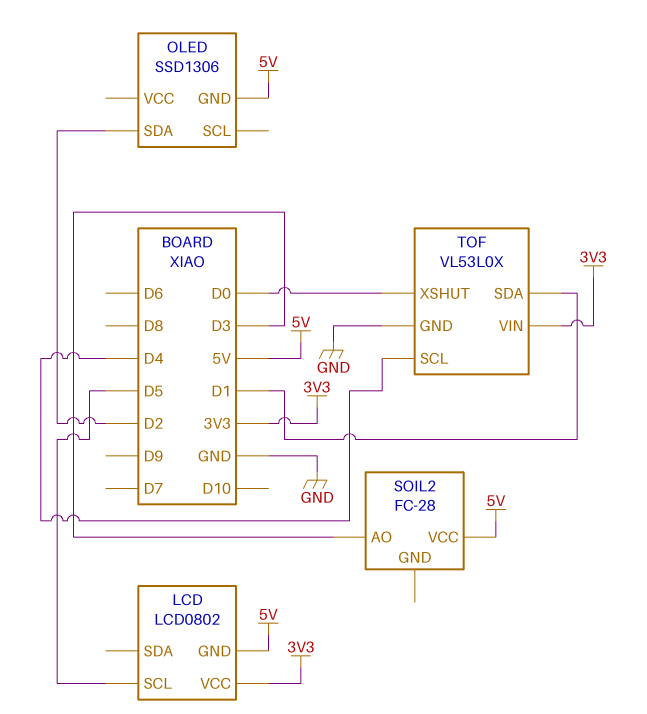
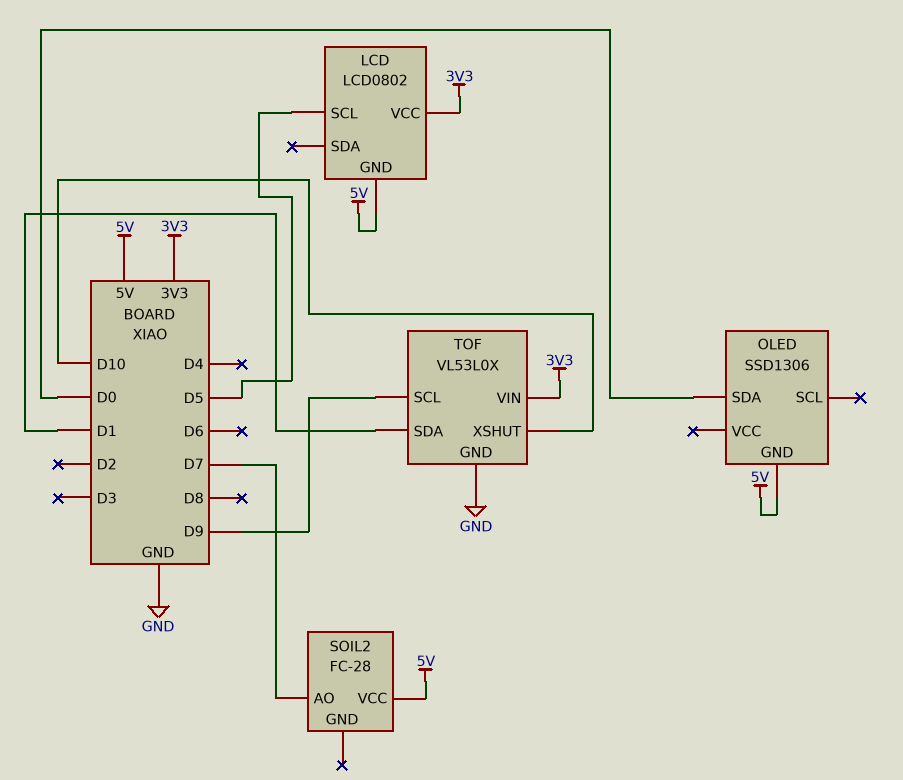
OLED pin SDA: D2 -> D0
SOIL2 pin AO: D3 -> D7
TOF pin SCL: D4 -> D9
TOF pin XSHUT: D0 -> D10

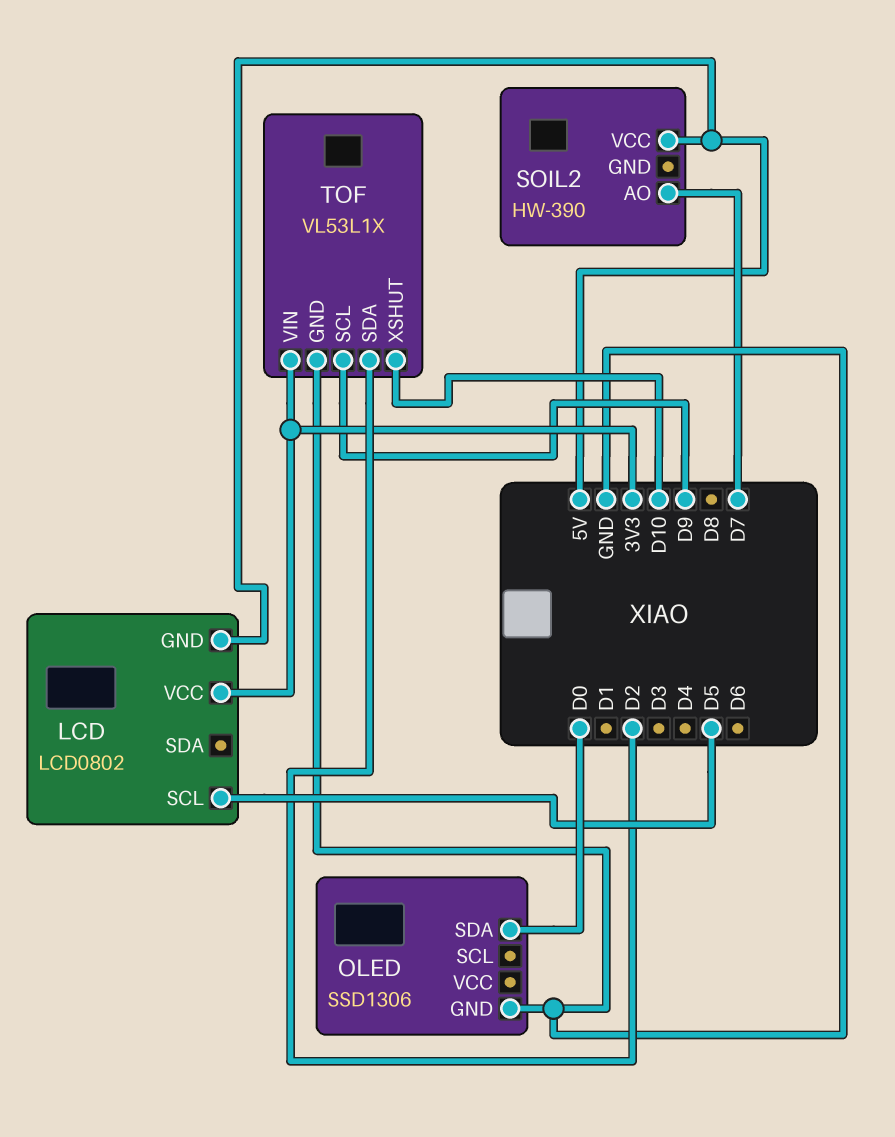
OLED pin GND: 5V -> GND
SOIL2: FC-28 -> HW-390
TOF: VL53L0X -> VL53L1X
TOF pin SDA: D1 -> D2

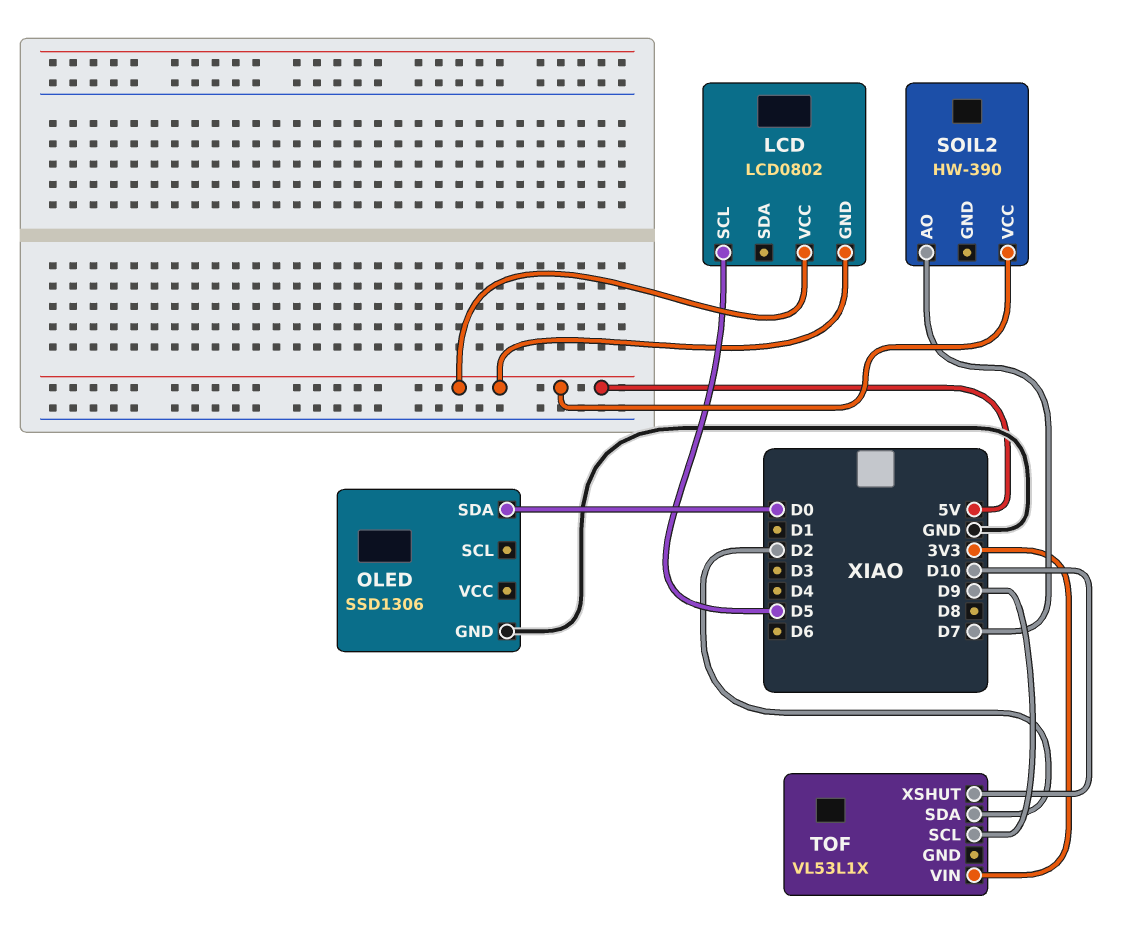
LCD pin VCC: 3V3 -> 5V
TOF pin GND: GND -> none

